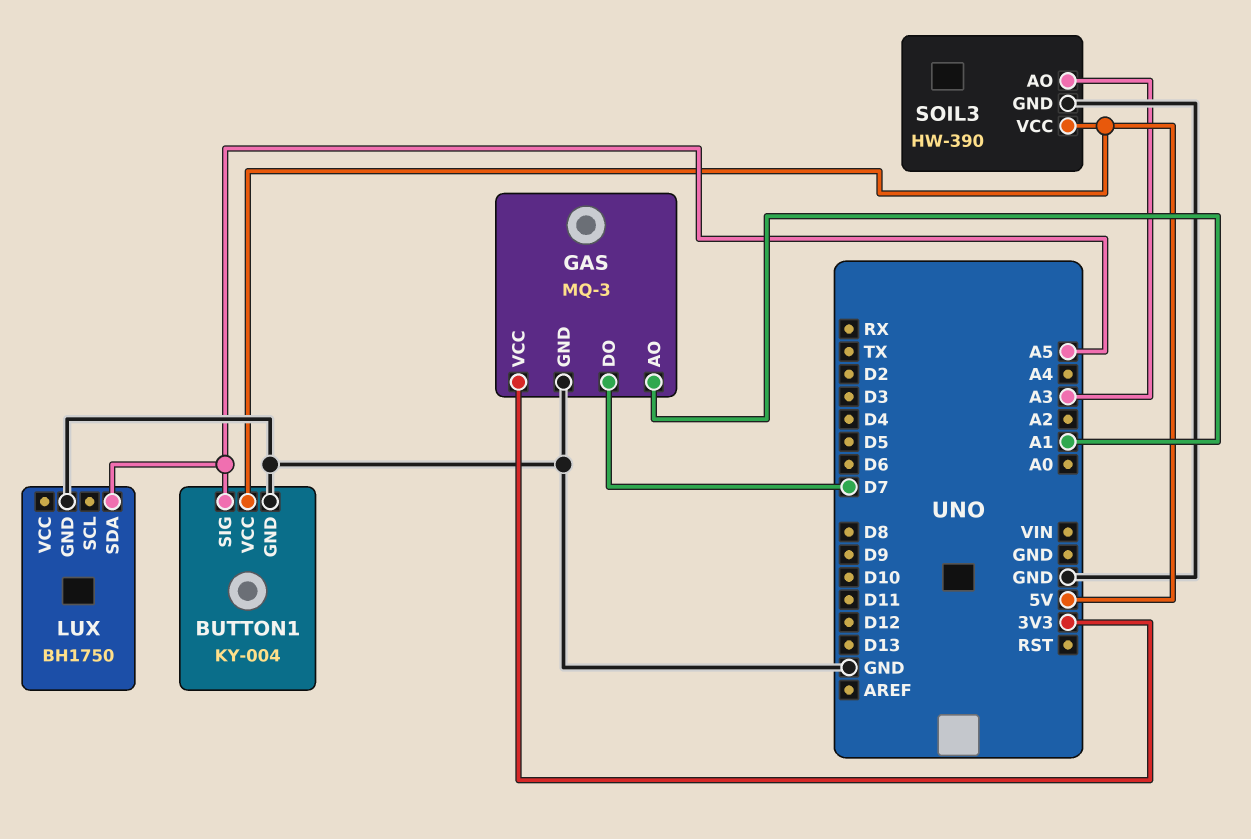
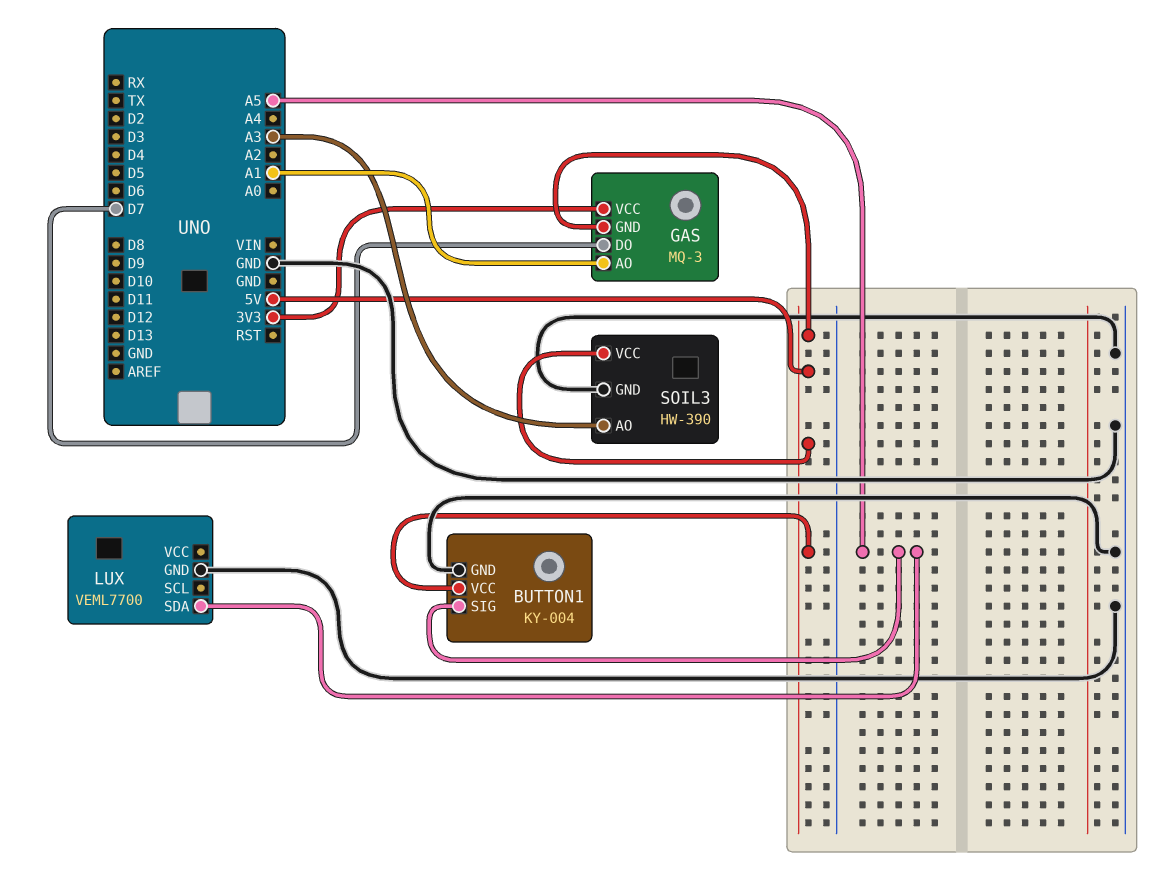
GAS pin GND: GND -> 5V
LUX: BH1750 -> VEML7700

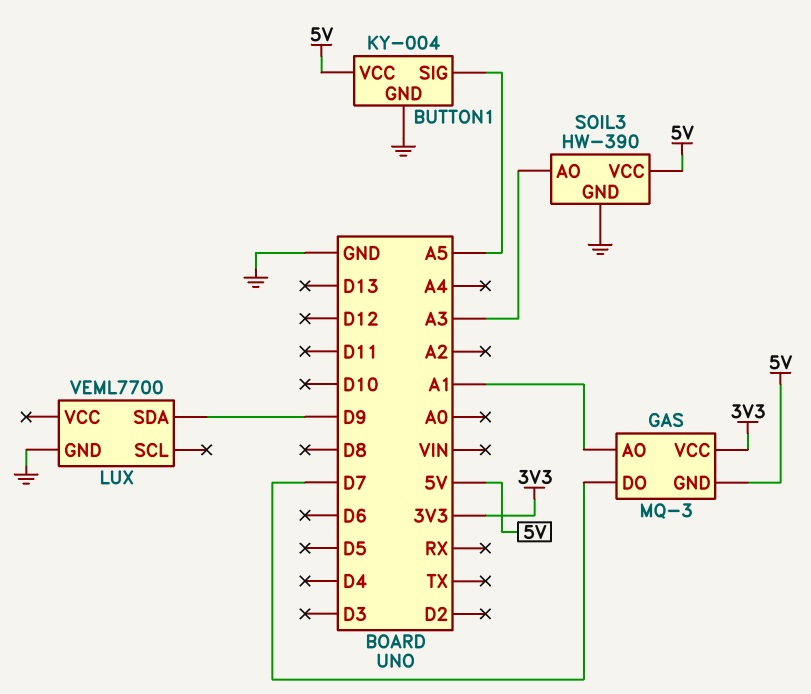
LUX pin SDA: A5 -> D9

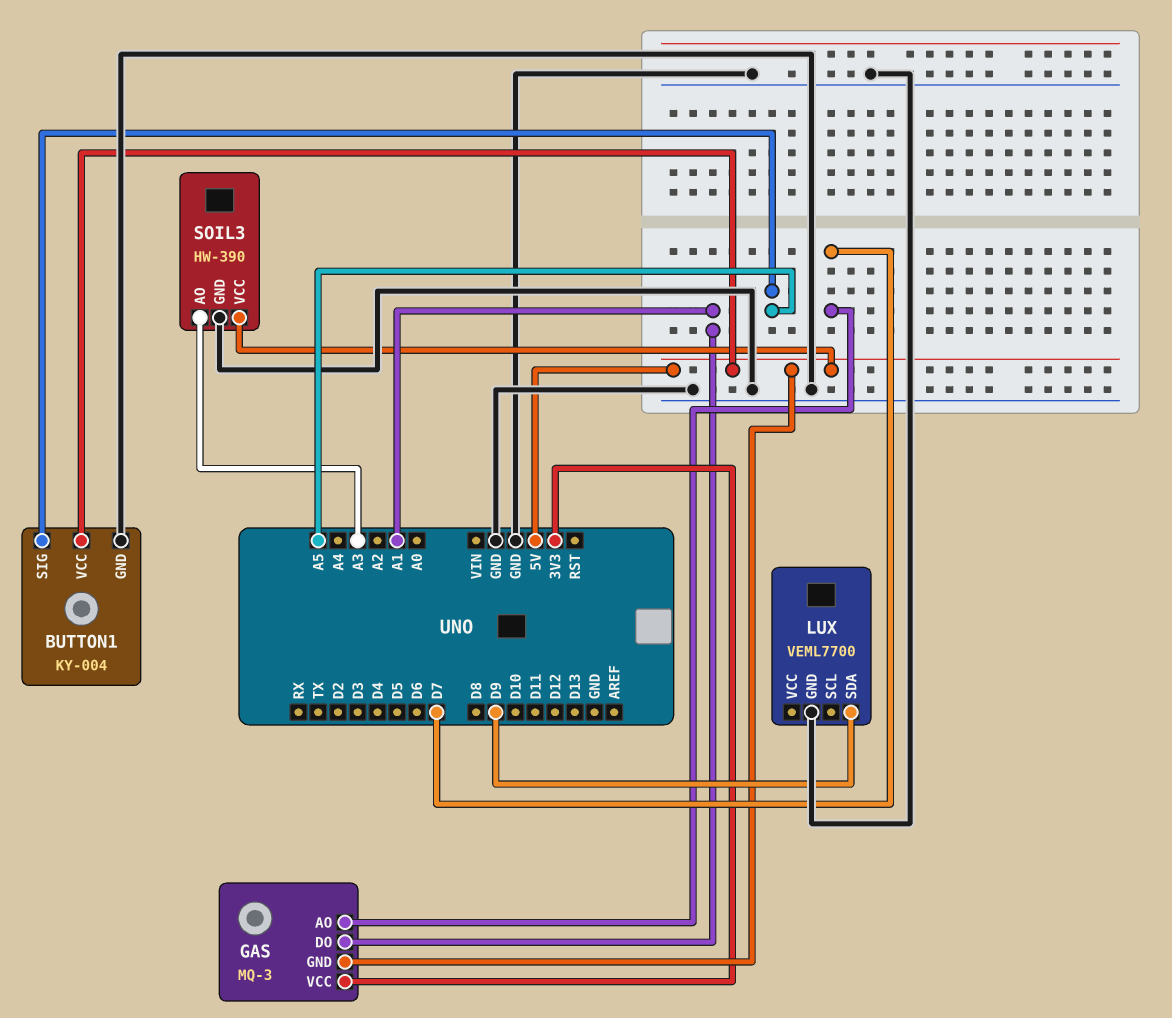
GAS pin AO: A1 -> D7
GAS pin DO: D7 -> A1

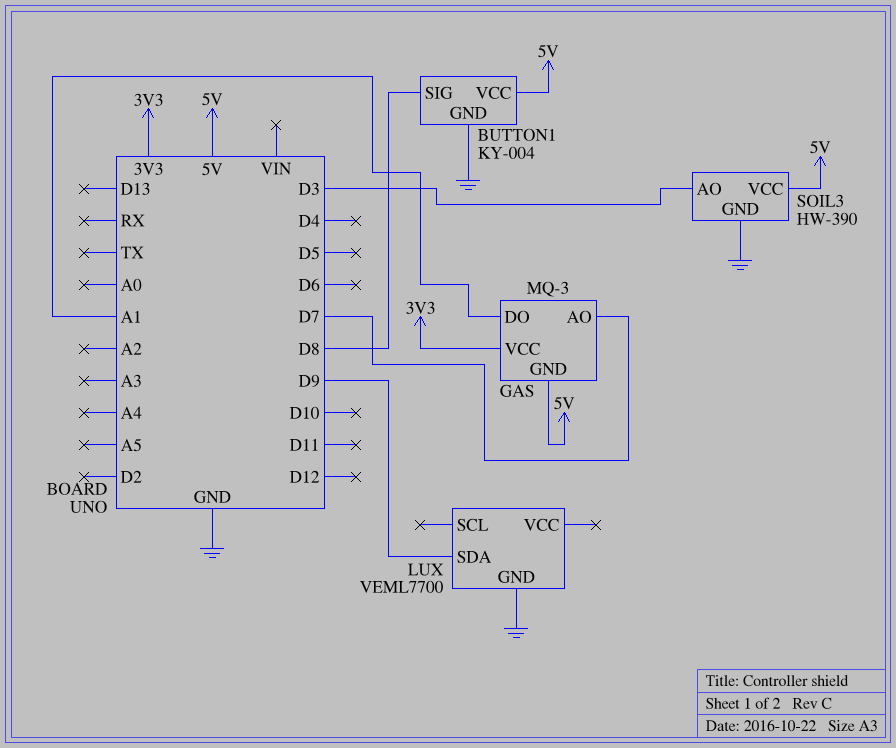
BUTTON1 pin SIG: A5 -> D8
SOIL3 pin AO: A3 -> D3

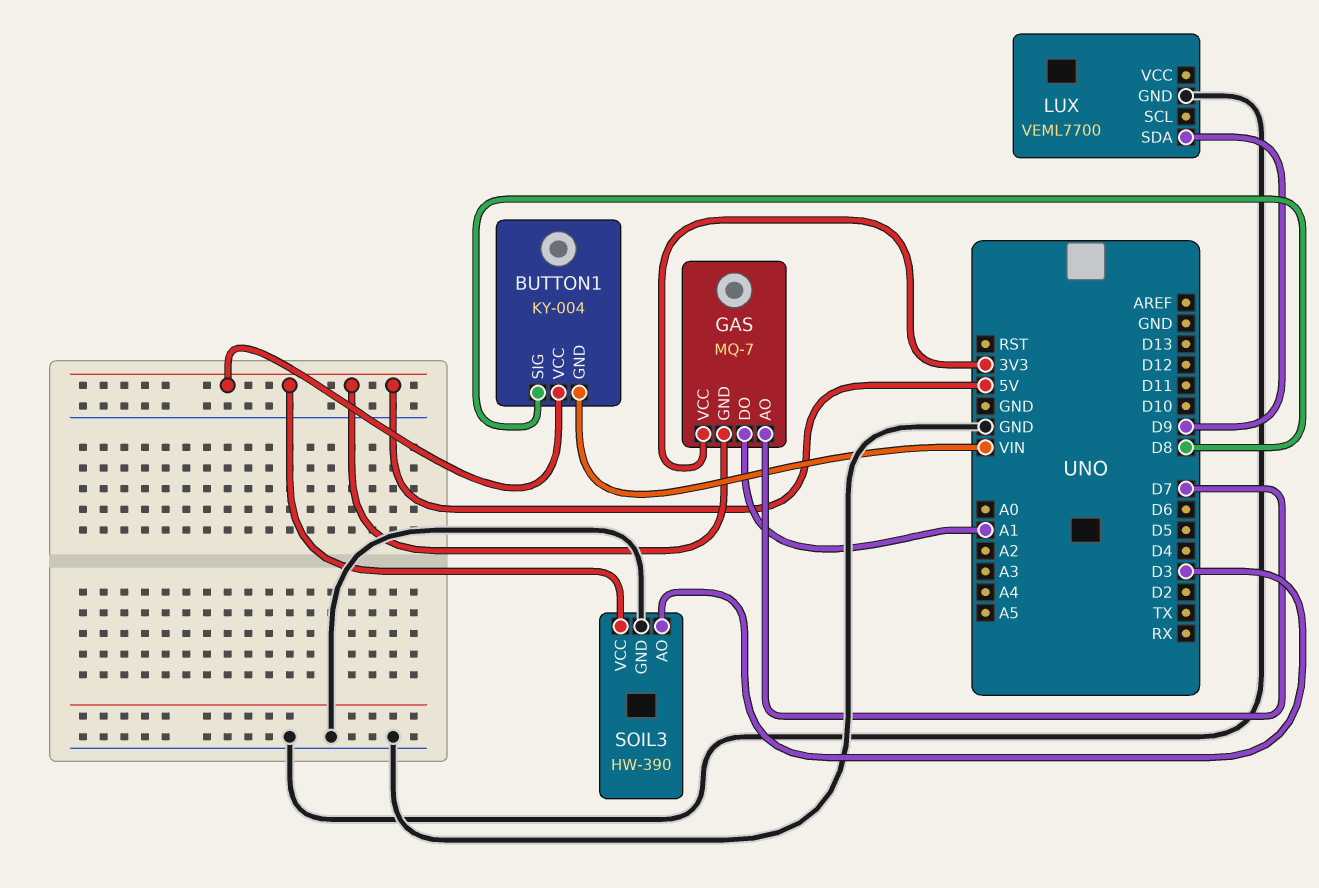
BUTTON1 pin GND: GND -> VIN
GAS: MQ-3 -> MQ-7

